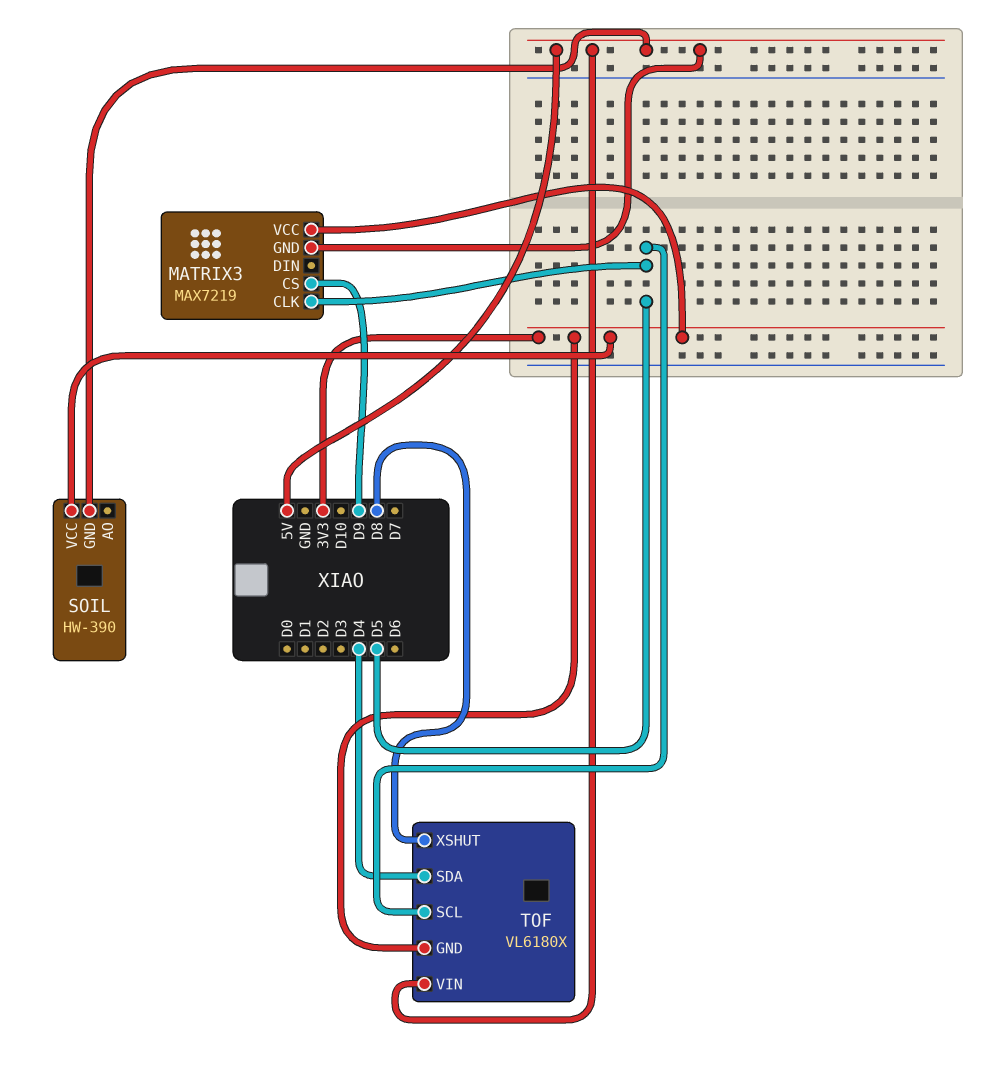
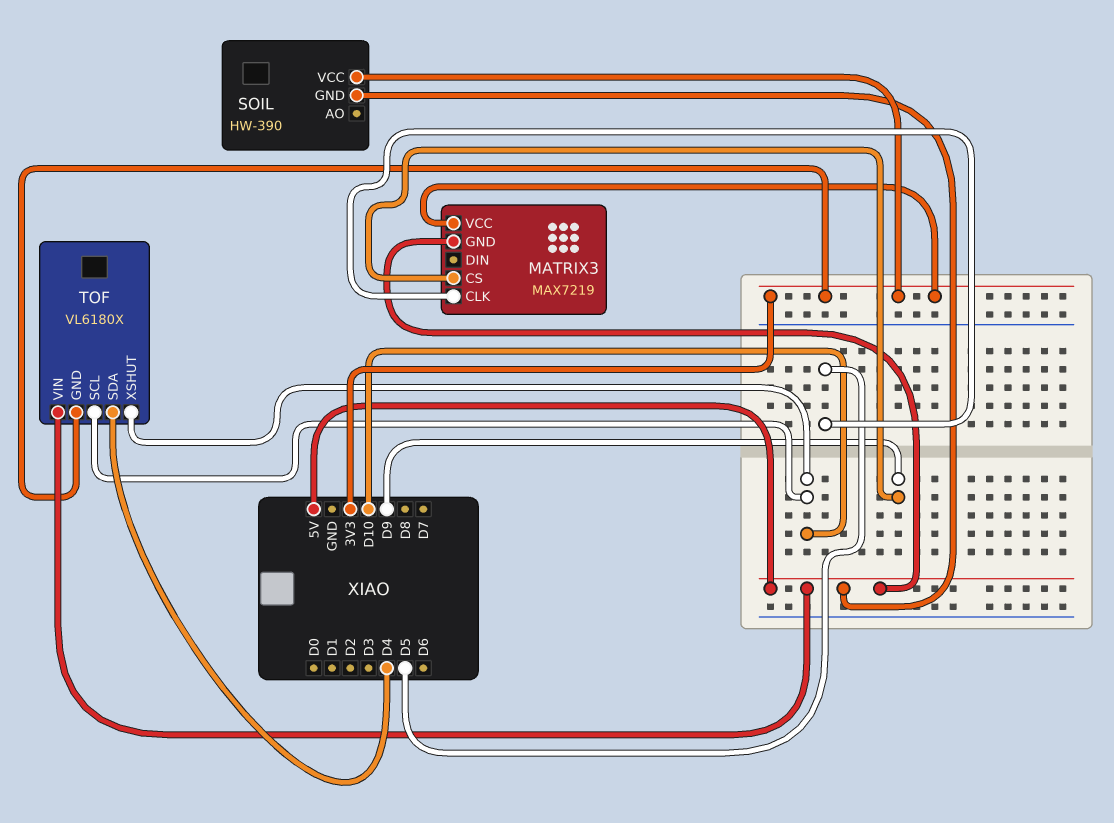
TOF pin SCL: D5 -> D10
TOF pin XSHUT: D8 -> D10

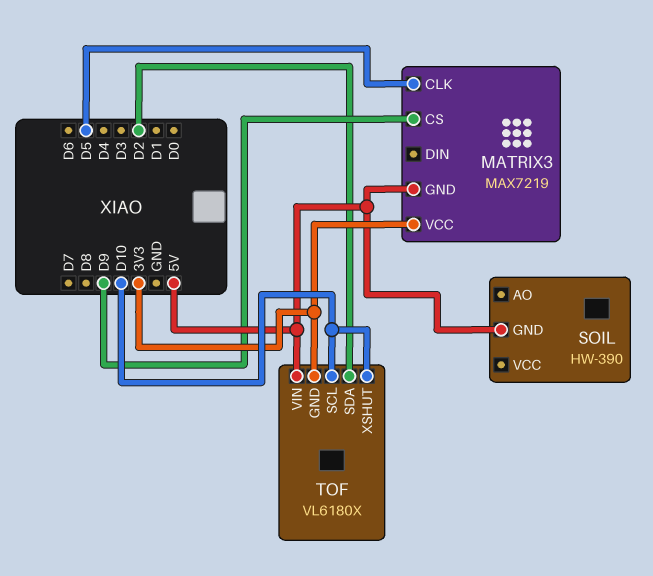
SOIL pin VCC: 3V3 -> none
TOF pin SDA: D4 -> D2

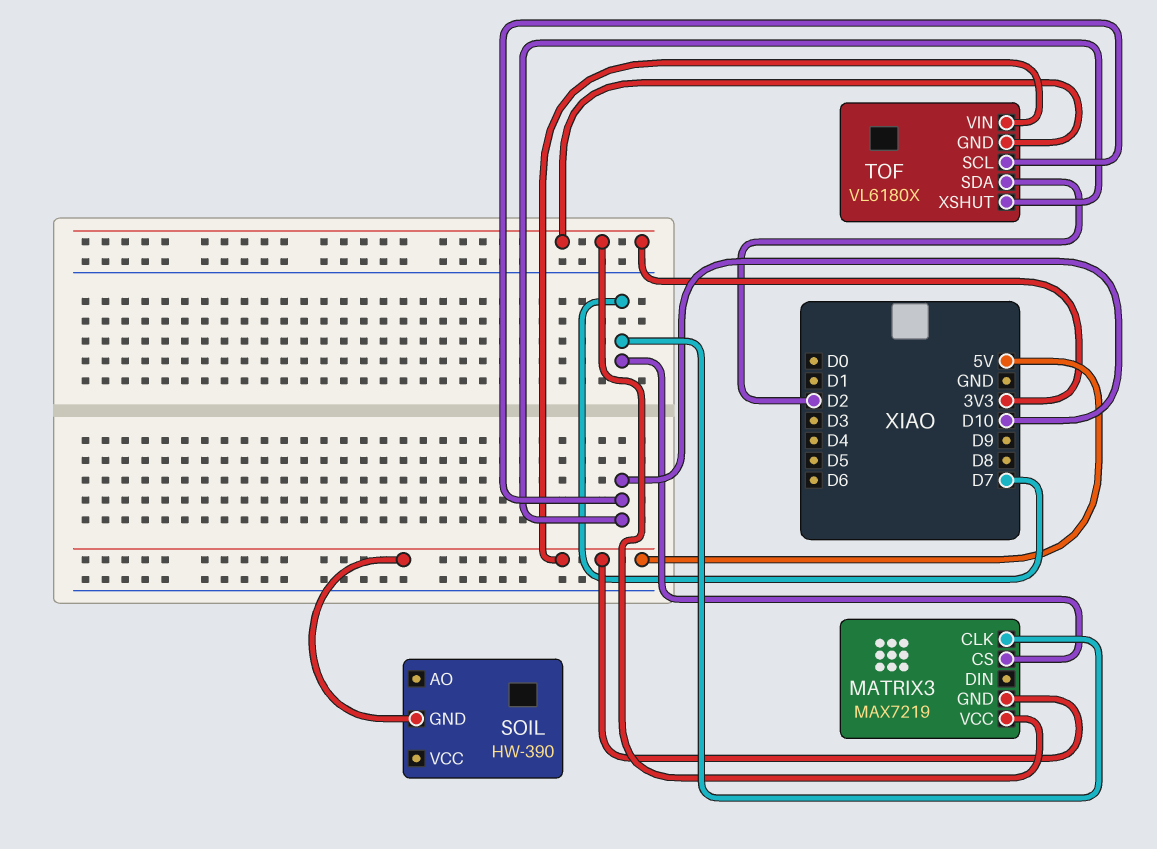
MATRIX3 pin CLK: D5 -> D7
MATRIX3 pin CS: D9 -> D7

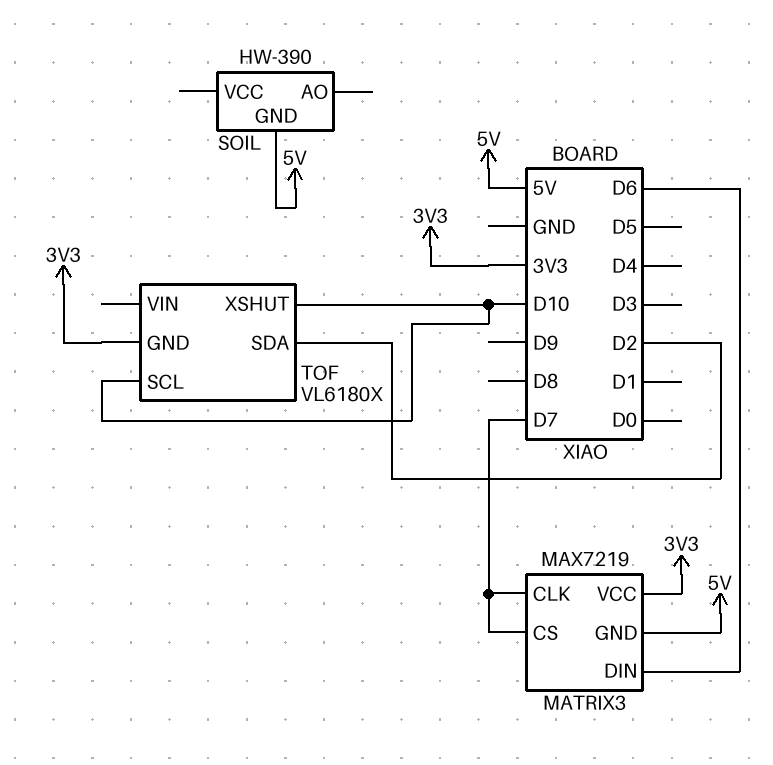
MATRIX3 pin DIN: none -> D6
TOF pin VIN: 5V -> none

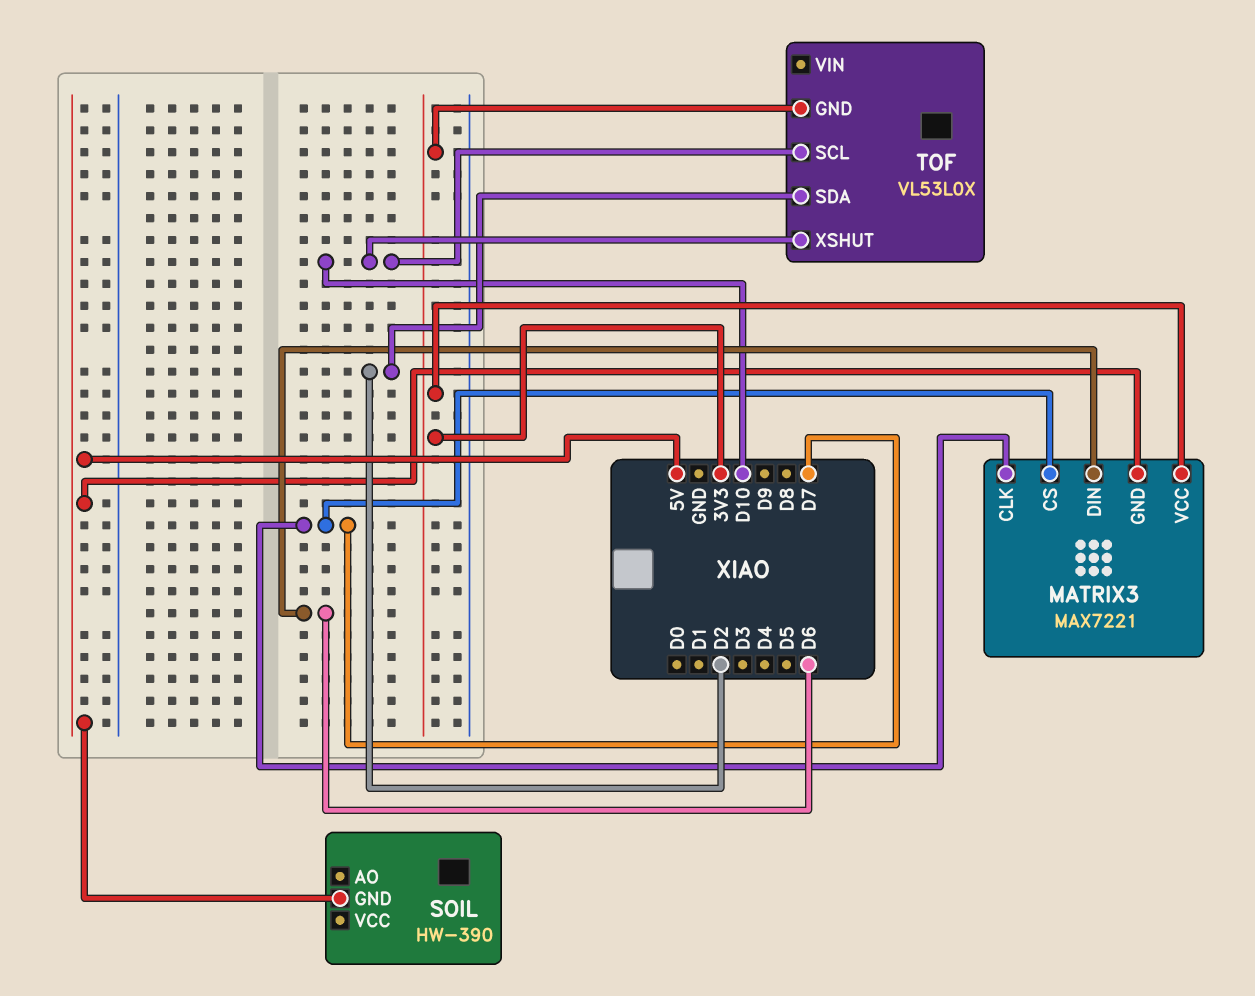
MATRIX3: MAX7219 -> MAX7221
TOF: VL6180X -> VL53L0X

